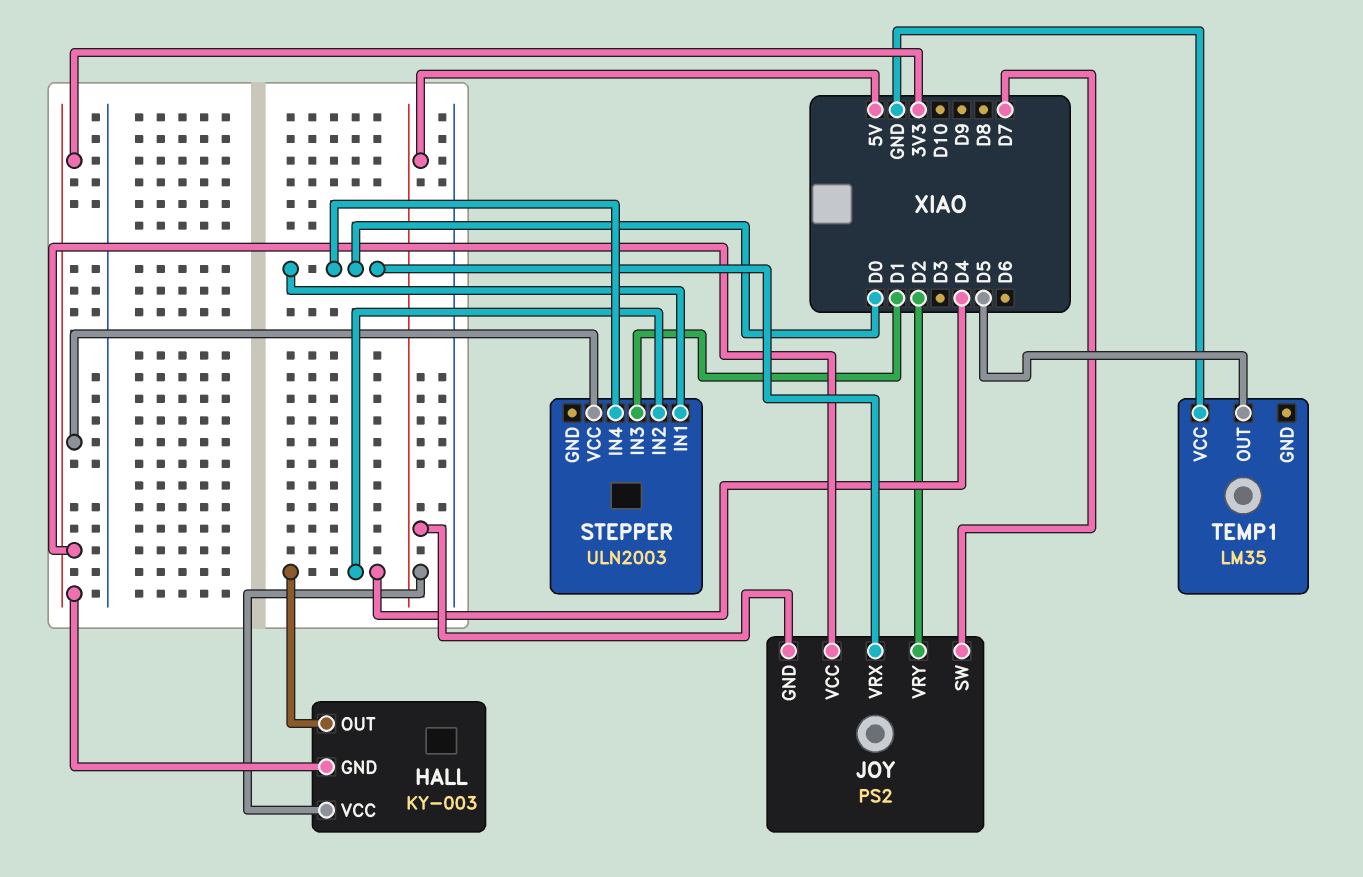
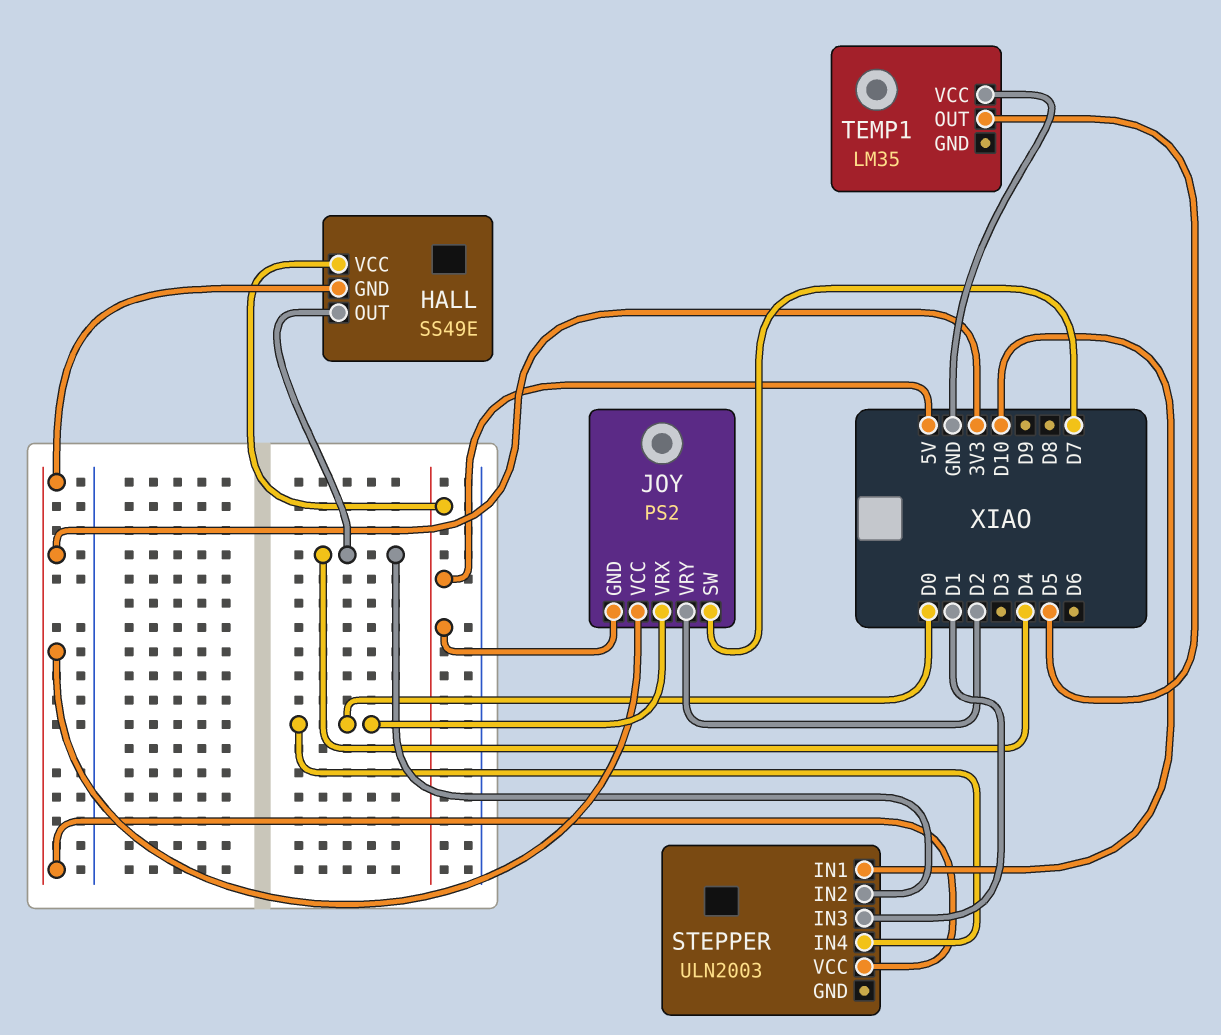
HALL: KY-003 -> SS49E
STEPPER pin IN1: D0 -> D10

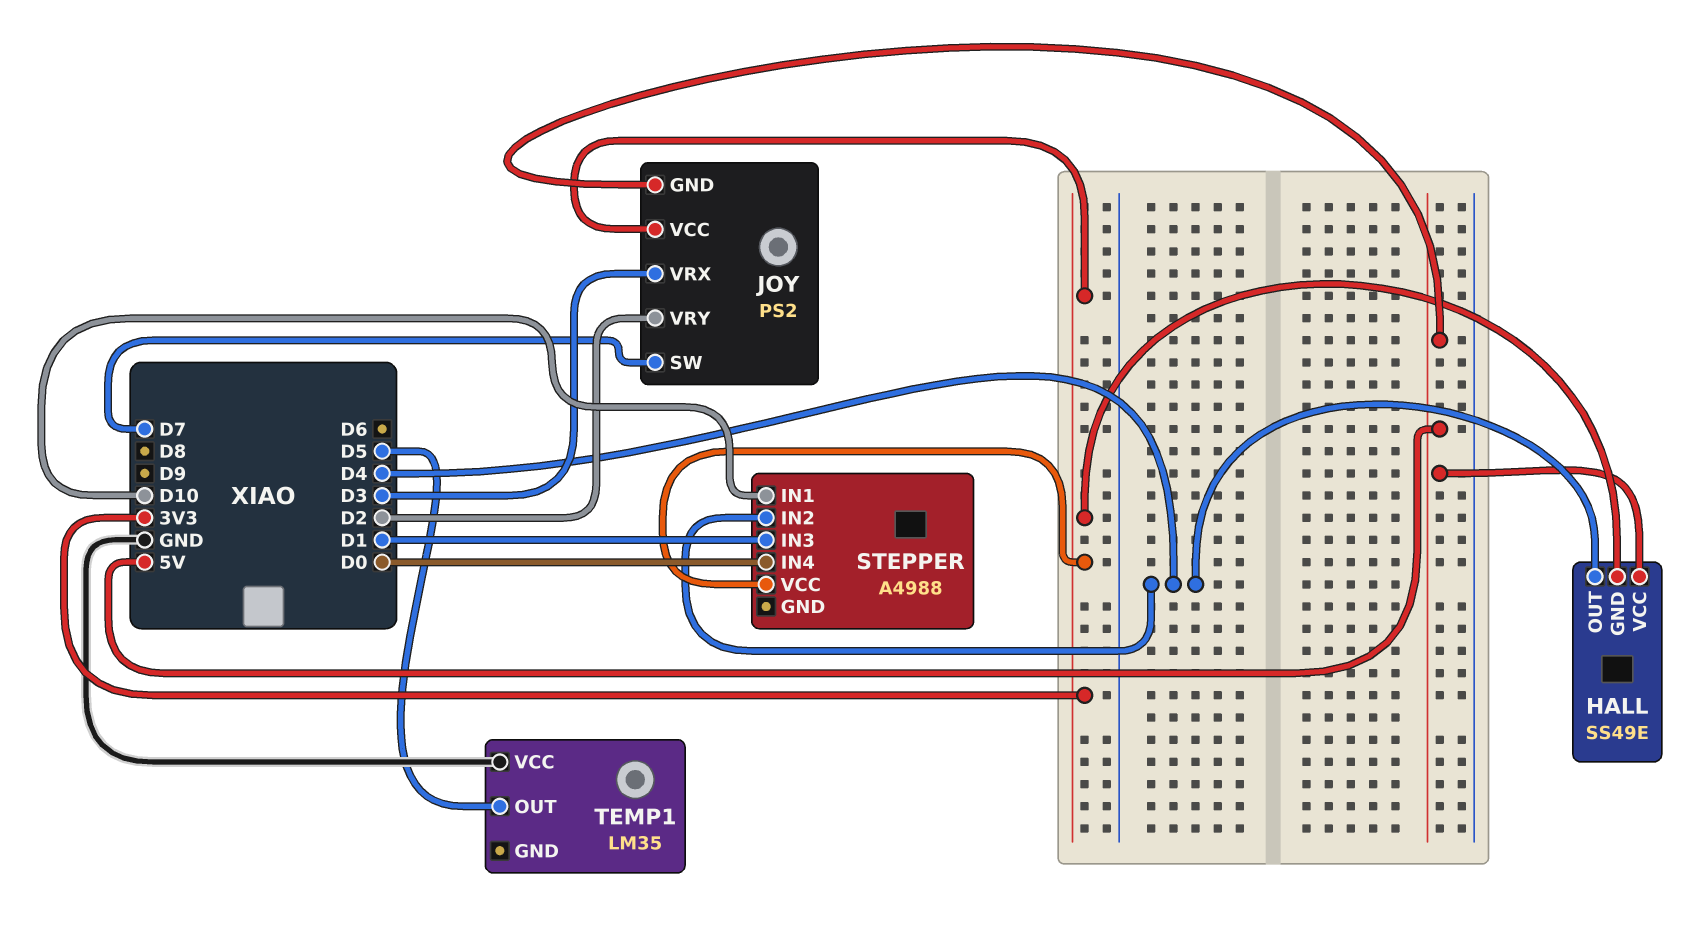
JOY pin VRX: D0 -> D3
STEPPER: ULN2003 -> A4988

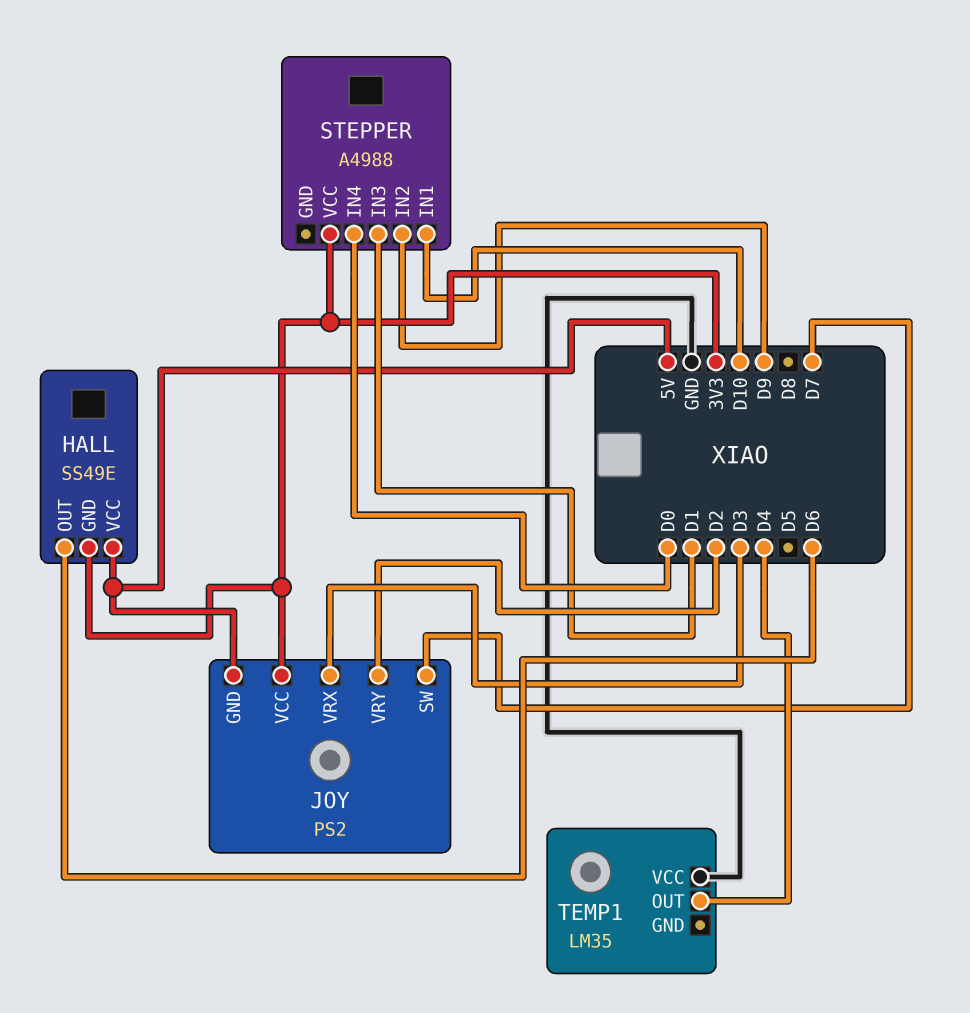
HALL pin OUT: D4 -> D6
STEPPER pin IN2: D4 -> D9
TEMP1 pin OUT: D5 -> D4

